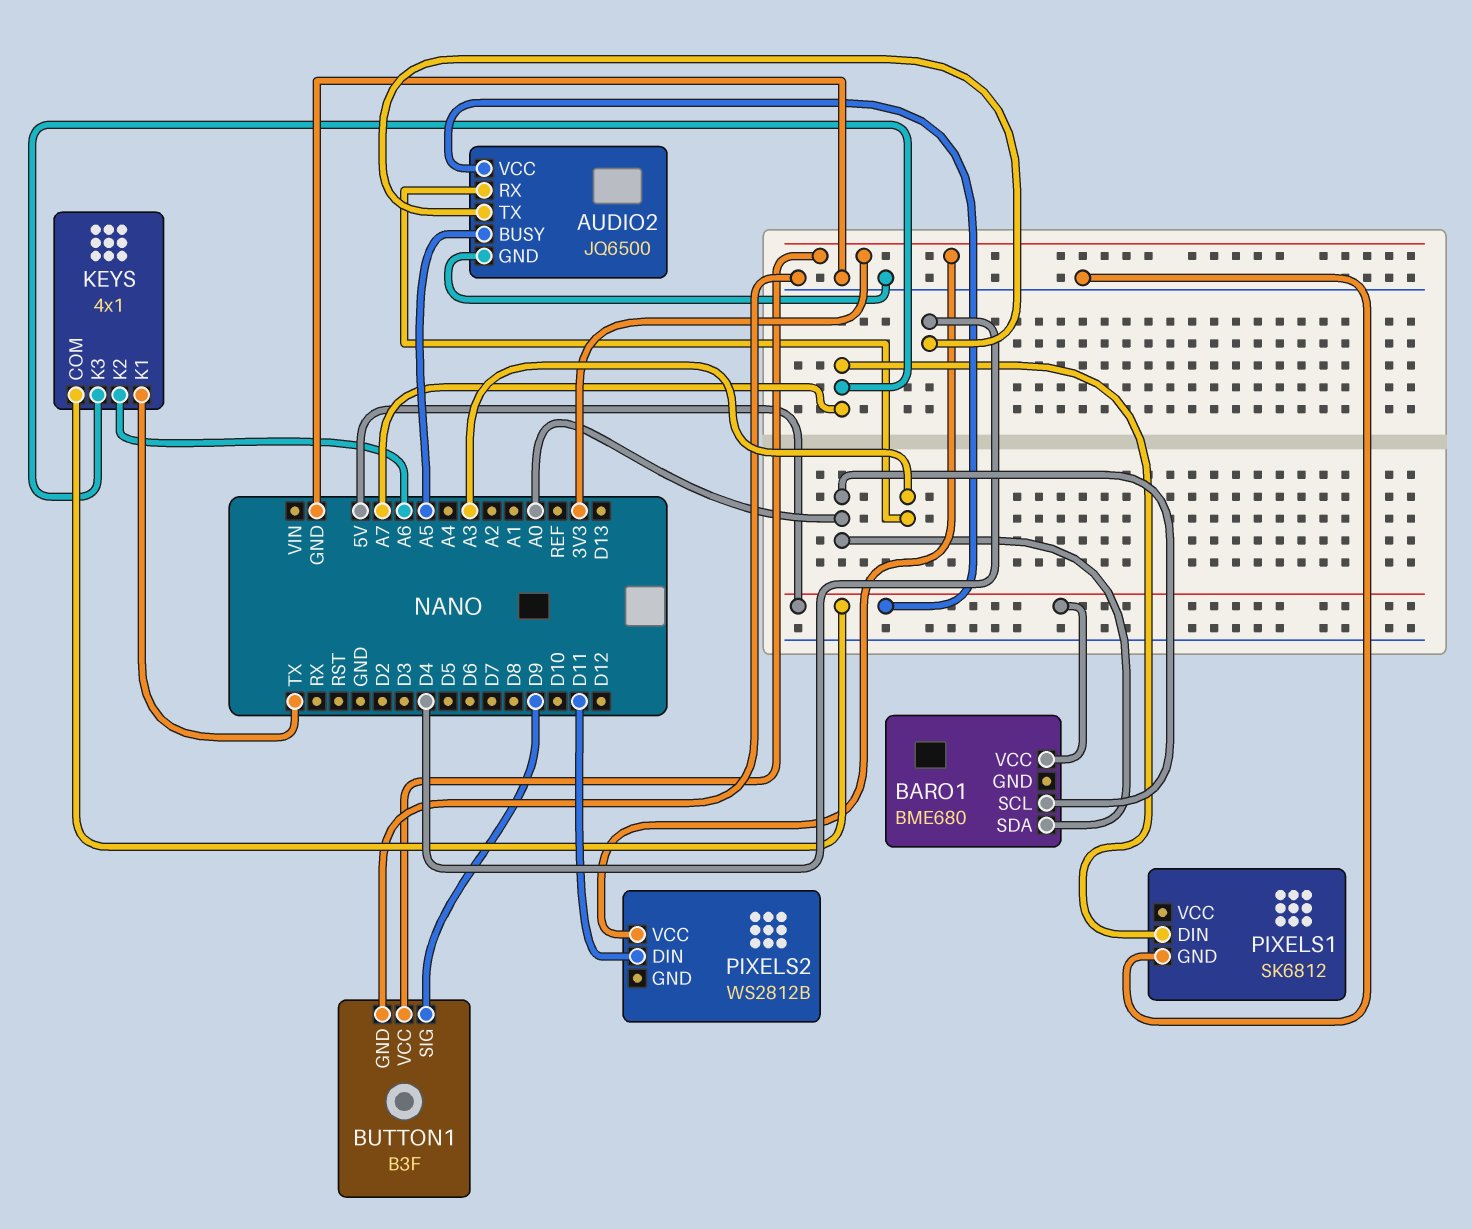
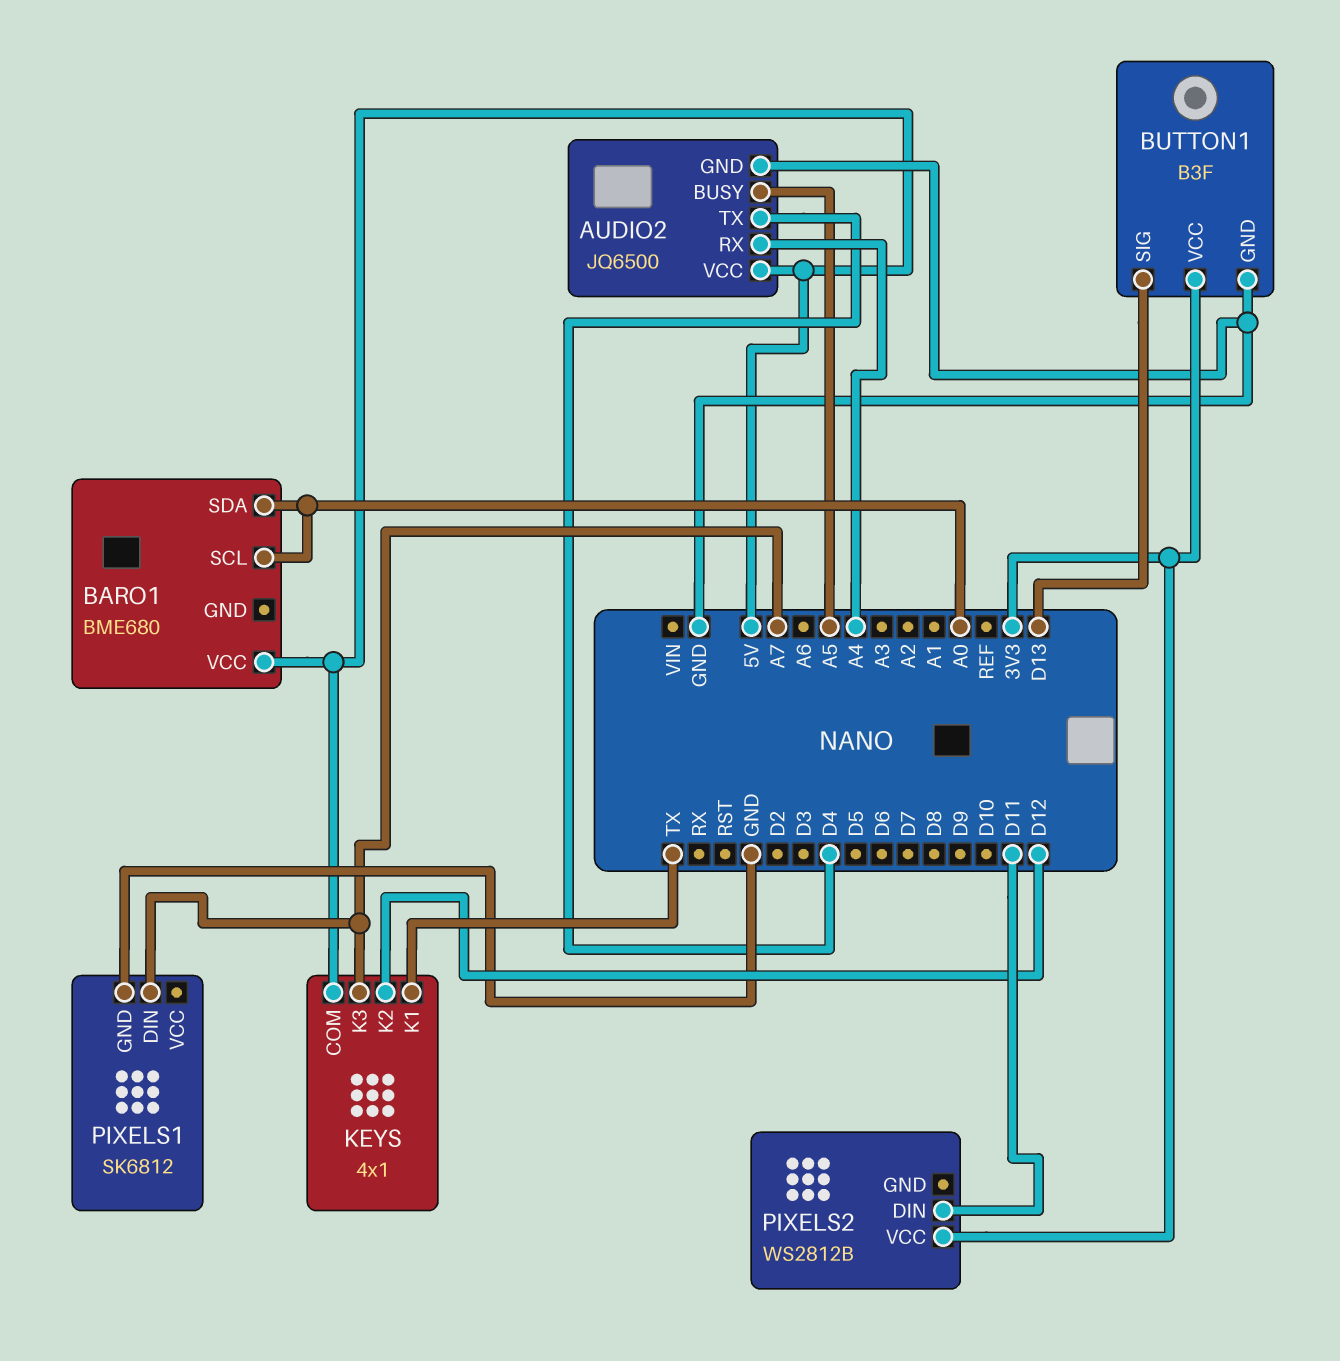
AUDIO2 pin RX: A3 -> A4
BUTTON1 pin SIG: D9 -> D13
KEYS pin K2: A6 -> D12

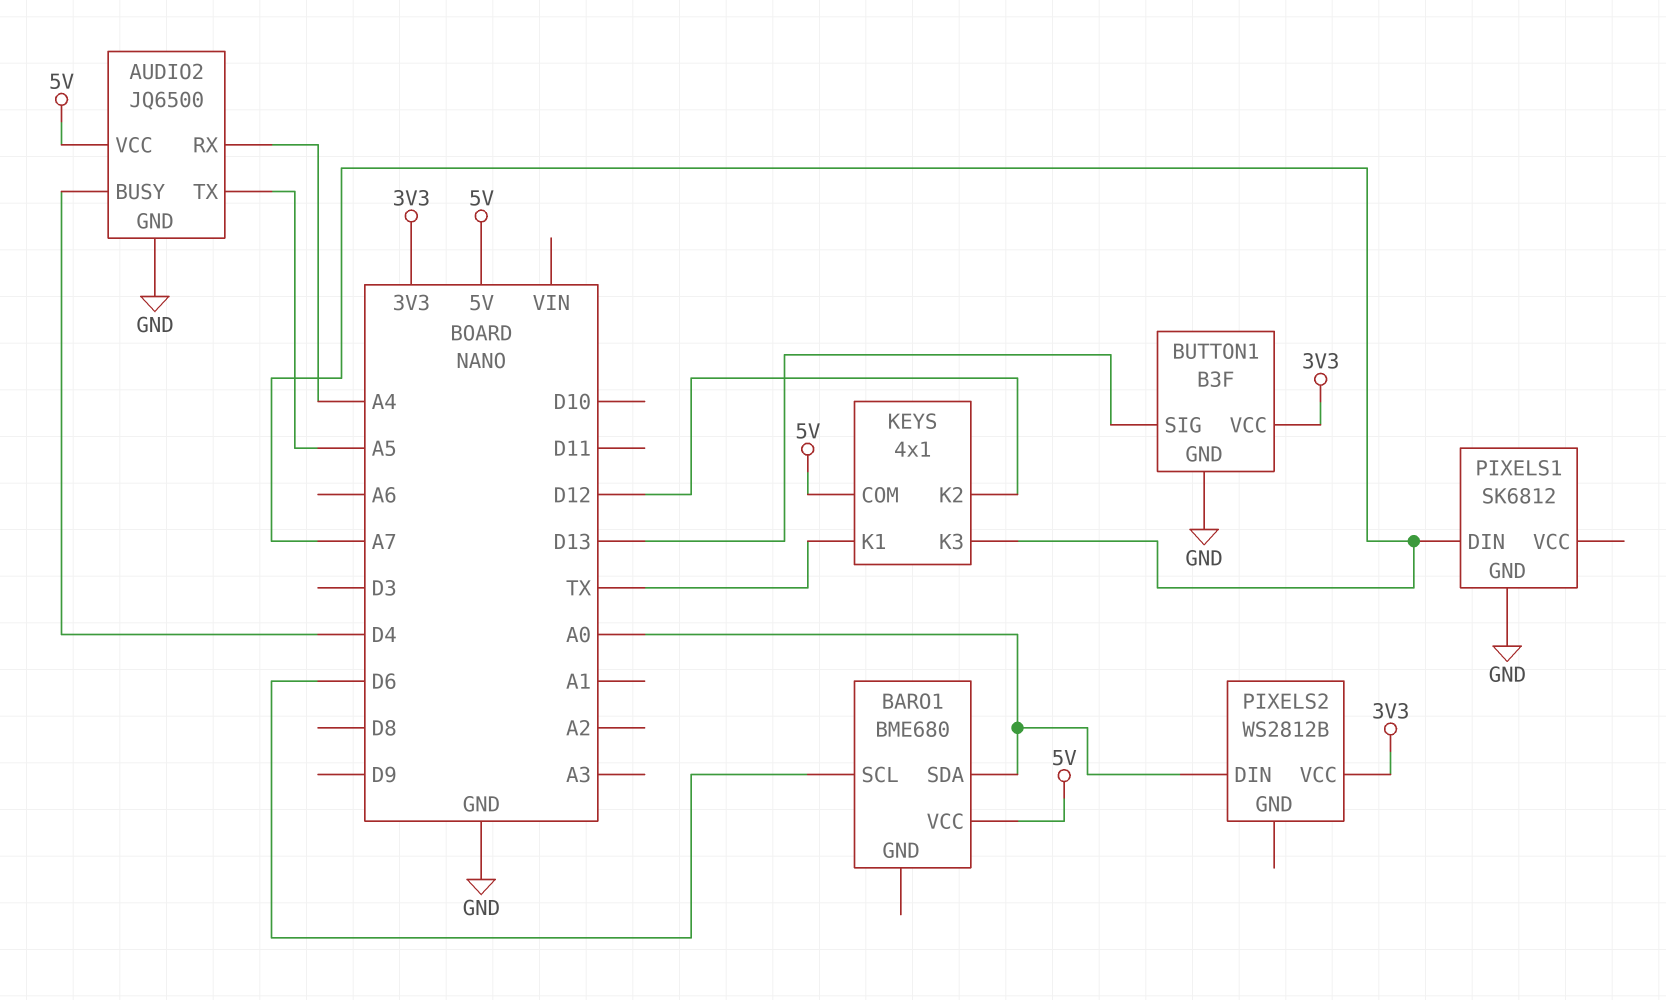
AUDIO2 pin BUSY: A5 -> D4
AUDIO2 pin TX: D4 -> A5
BARO1 pin SCL: A0 -> D6
PIXELS2 pin DIN: D11 -> A0

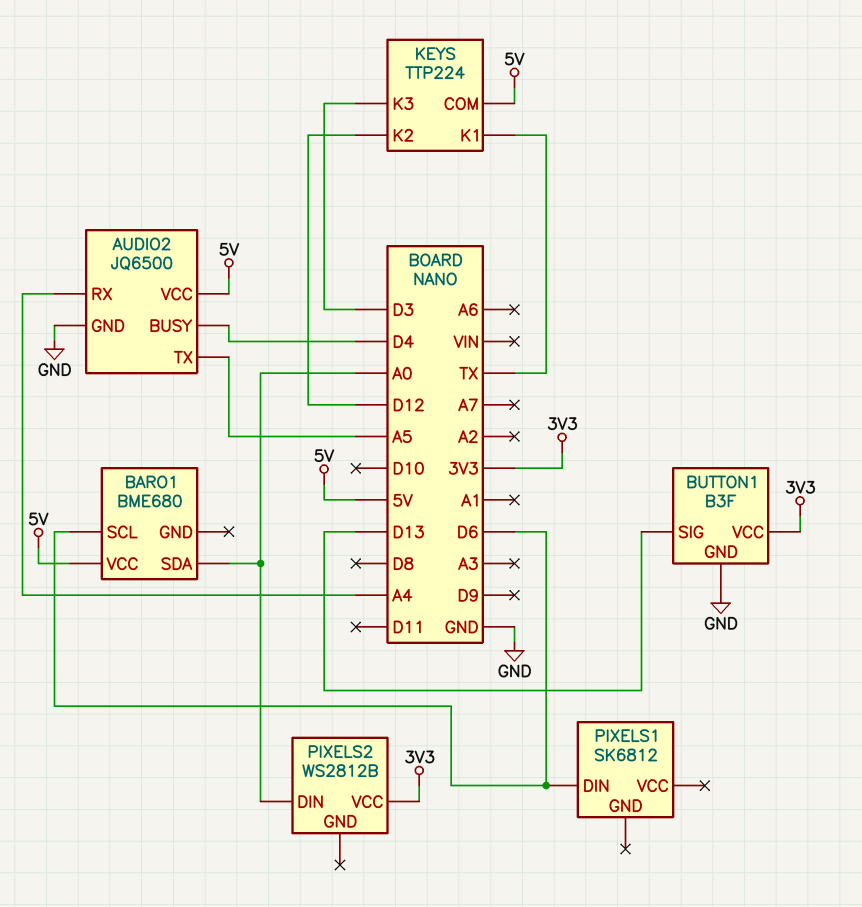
KEYS: 4x1 -> TTP224
KEYS pin K3: A7 -> D3
PIXELS1 pin DIN: A7 -> D6
PIXELS1 pin GND: GND -> none

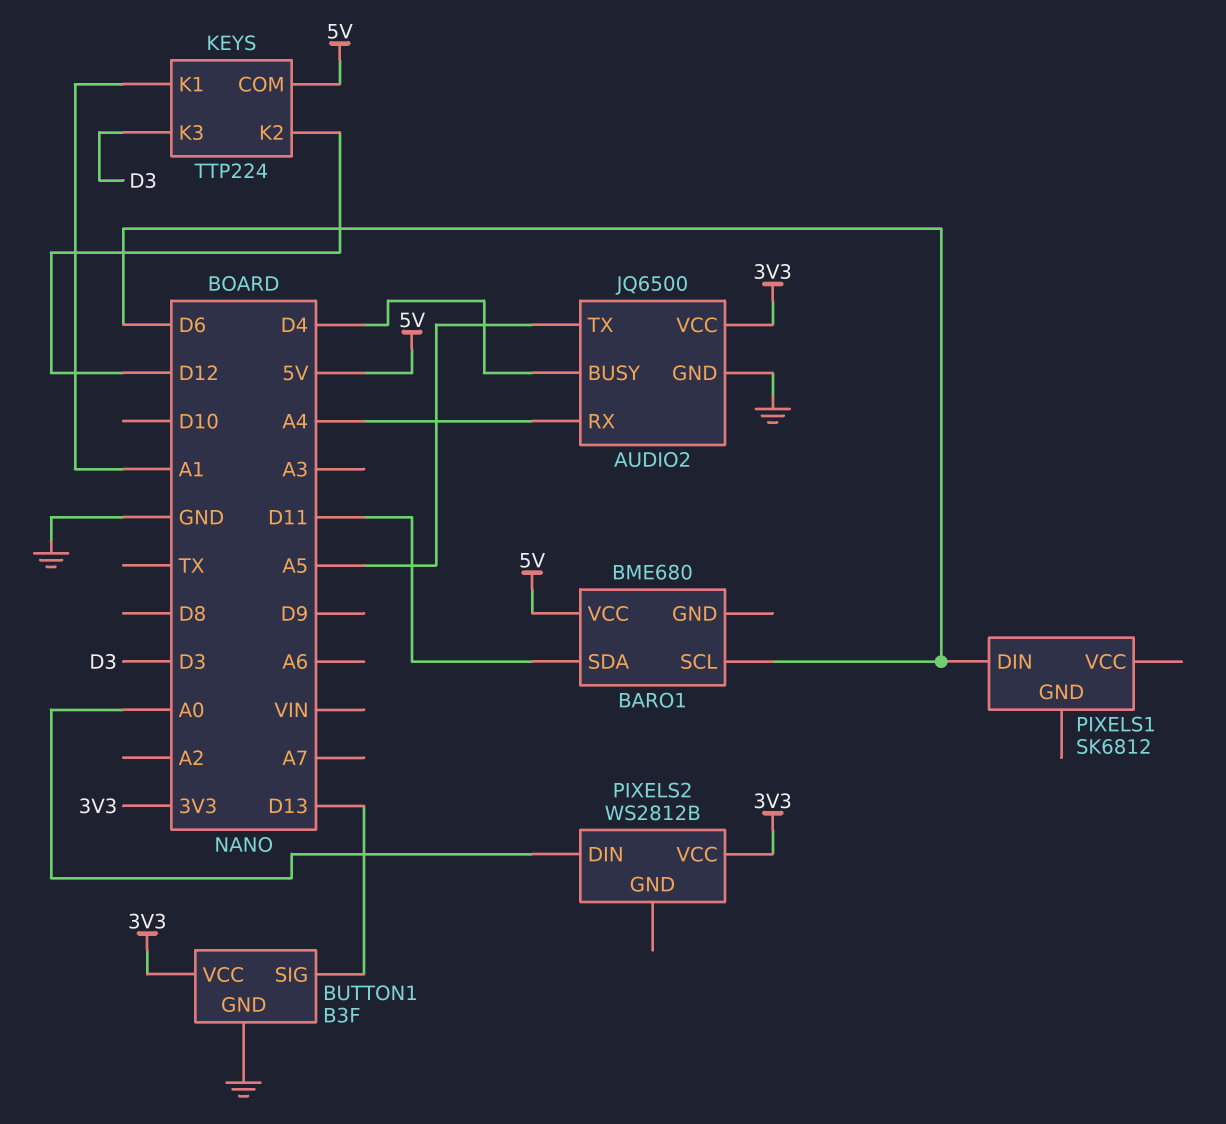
AUDIO2 pin VCC: 5V -> 3V3
BARO1 pin SDA: A0 -> D11
KEYS pin K1: TX -> A1

